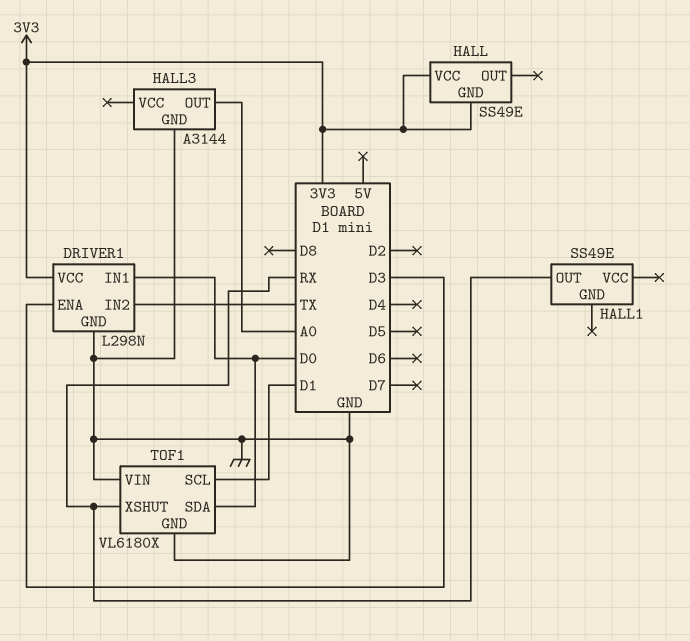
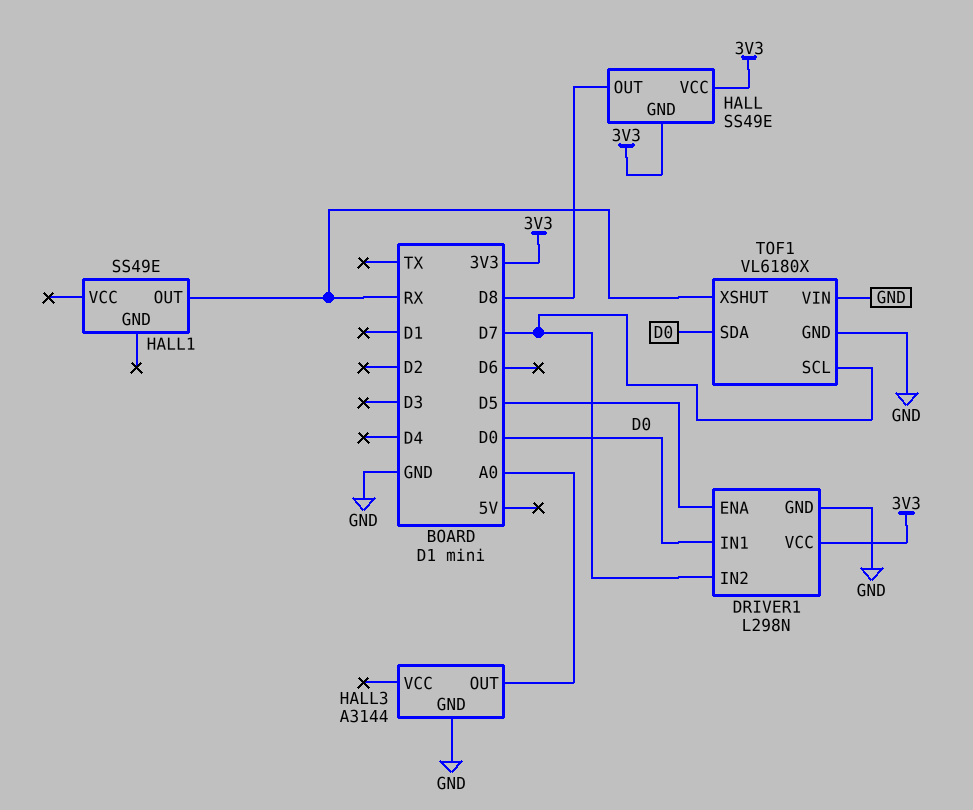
DRIVER1 pin ENA: D3 -> D5
DRIVER1 pin IN2: TX -> D7
HALL pin OUT: none -> D8
TOF1 pin SCL: D1 -> D7

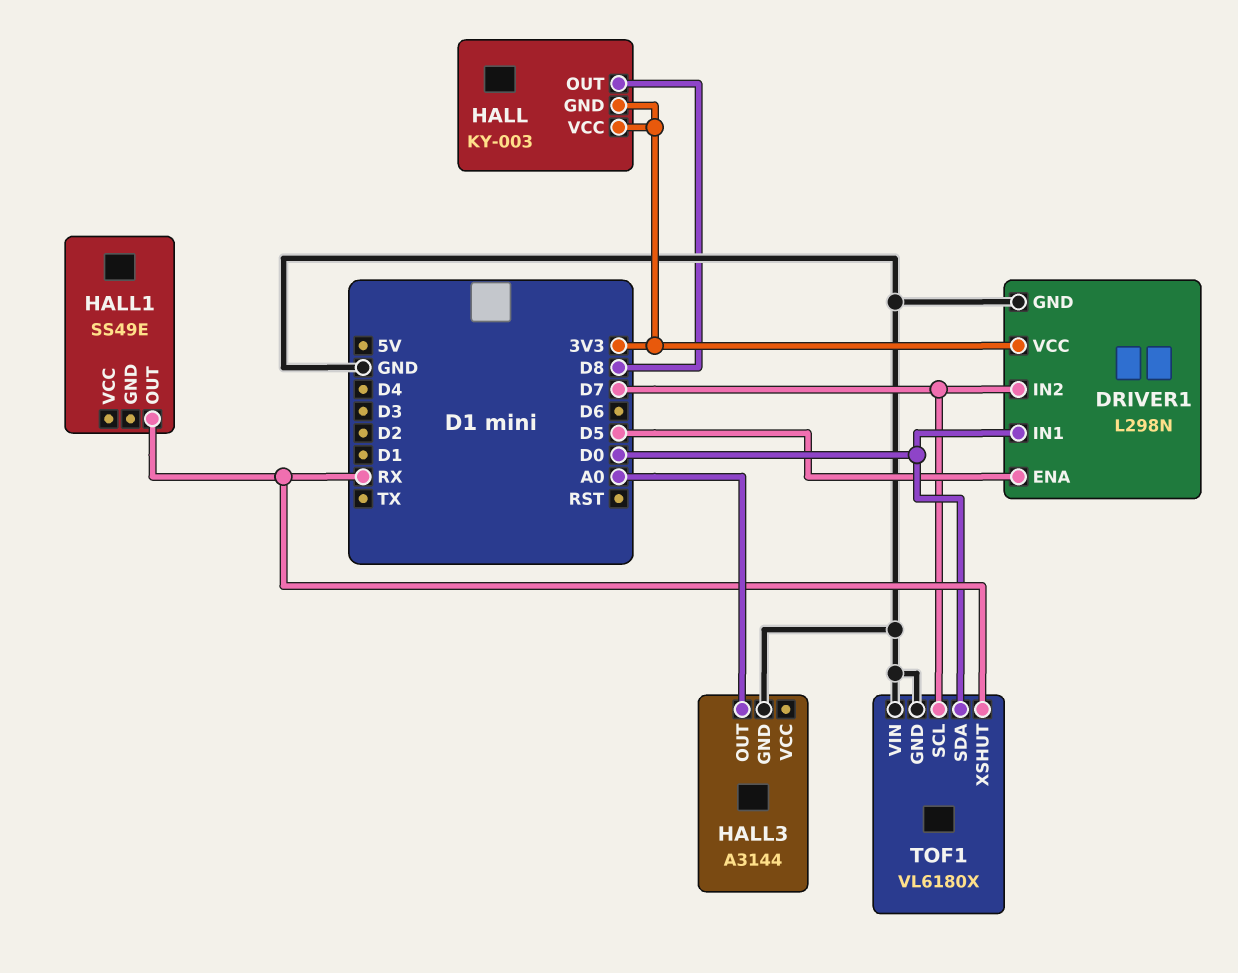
HALL: SS49E -> KY-003

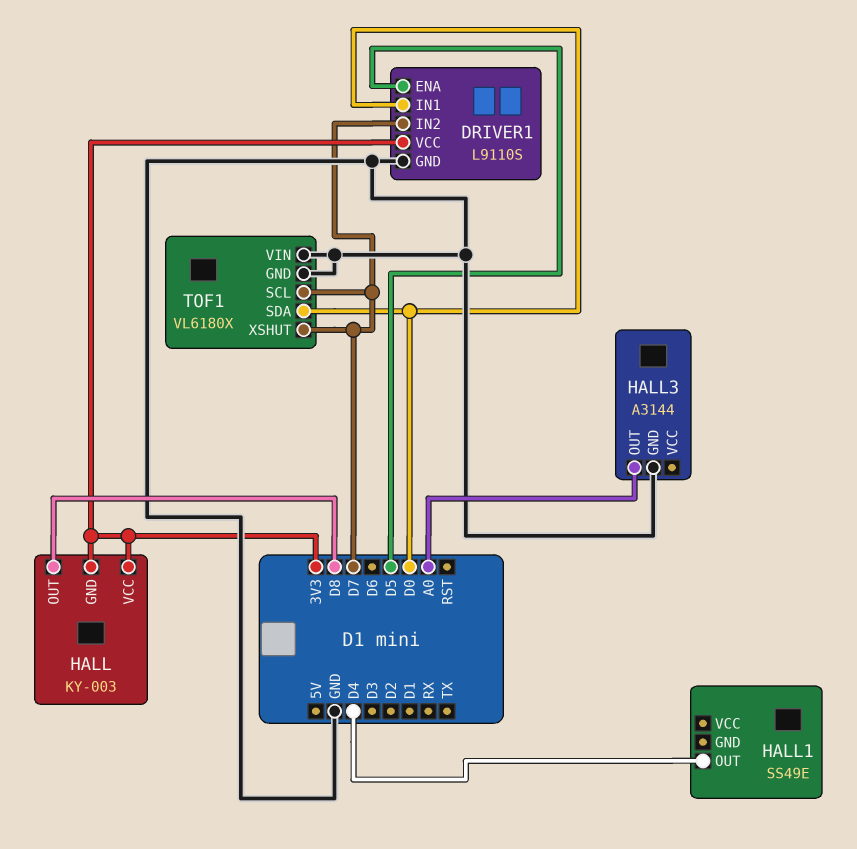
DRIVER1: L298N -> L9110S
HALL1 pin OUT: RX -> D4
TOF1 pin XSHUT: RX -> D7

